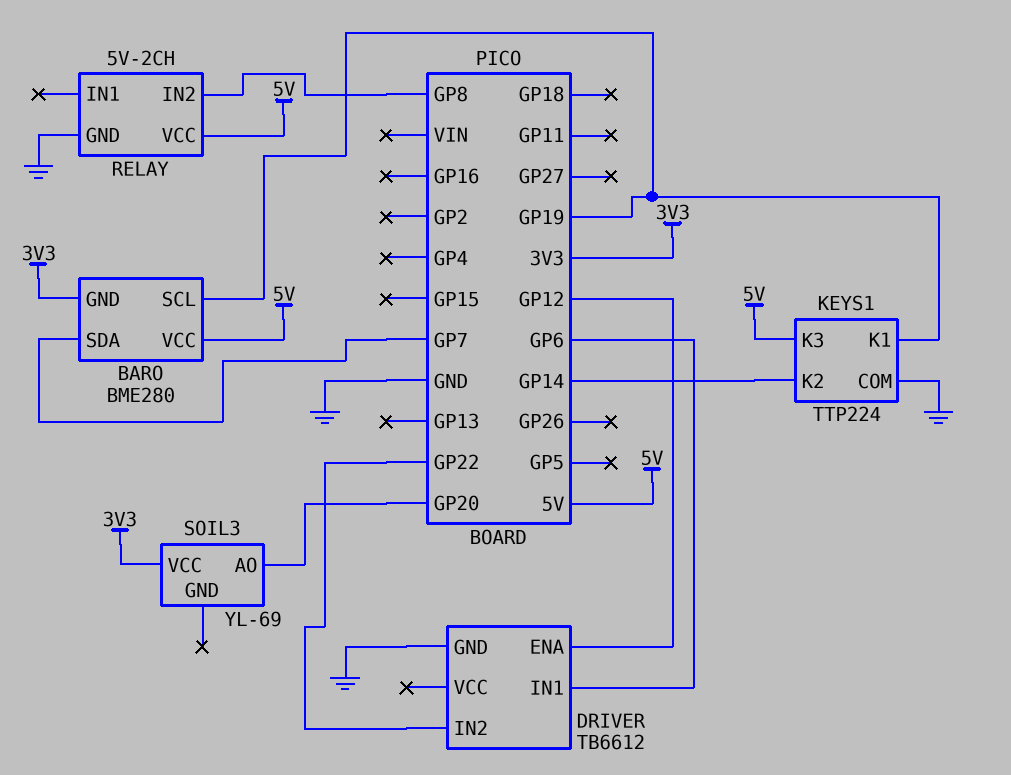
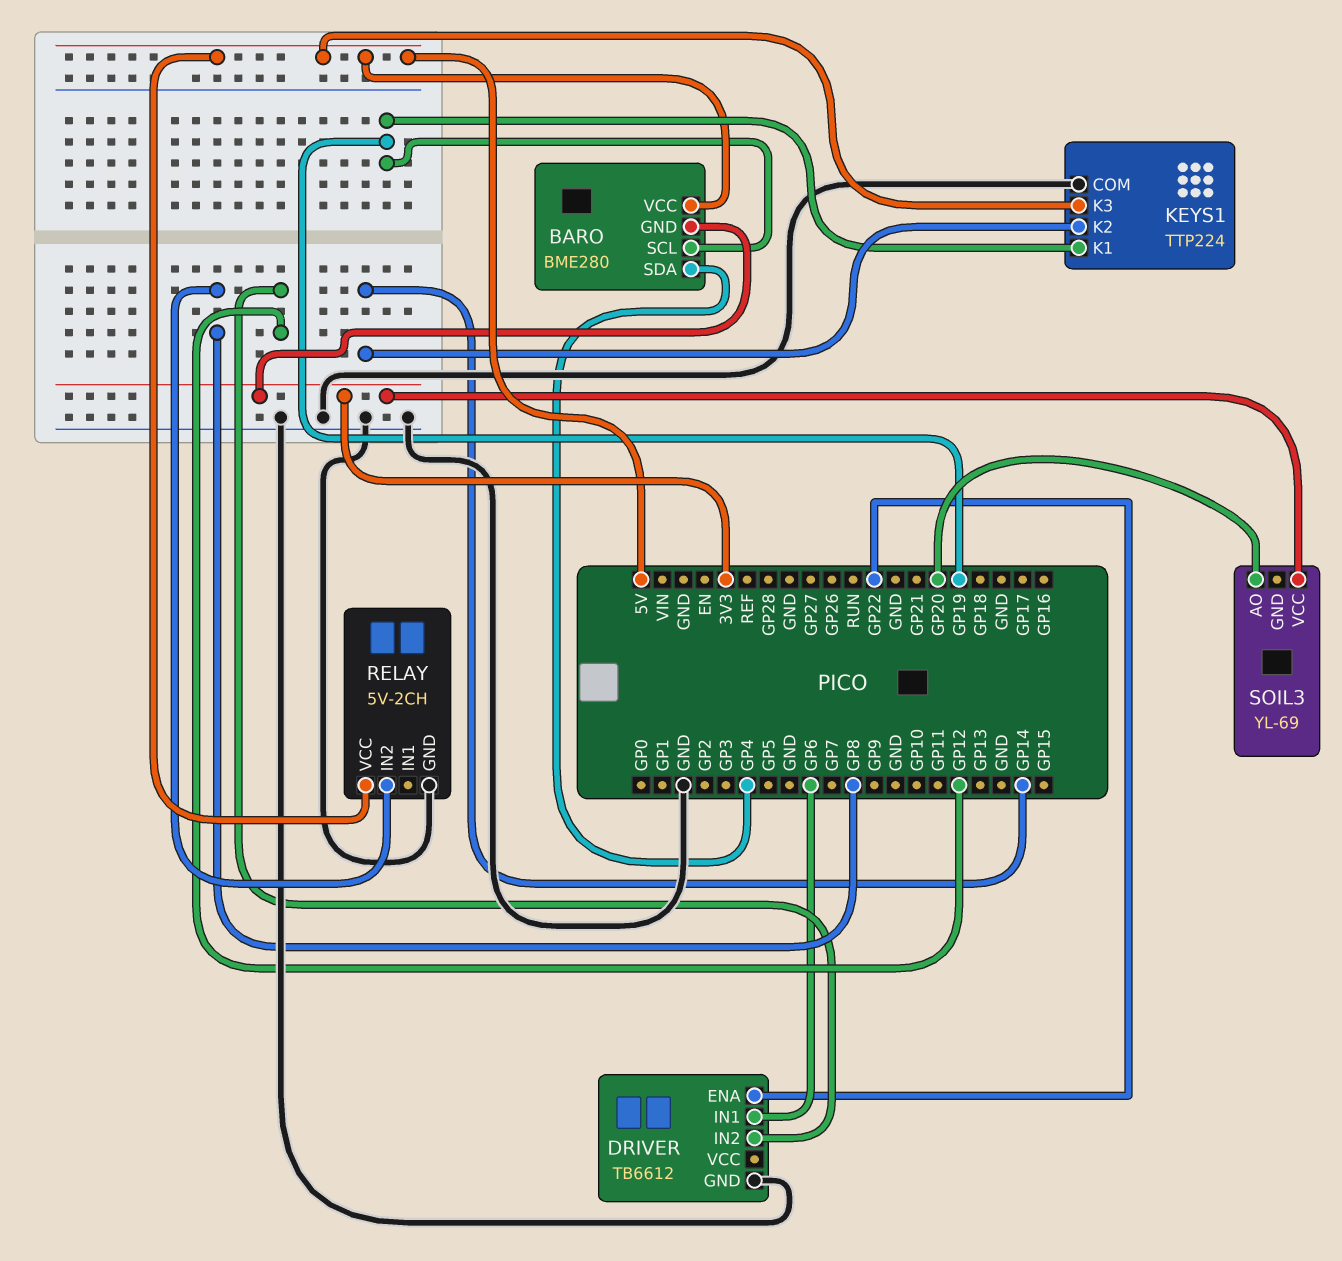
BARO pin SDA: GP7 -> GP4
DRIVER pin ENA: GP12 -> GP22
DRIVER pin IN2: GP22 -> GP12

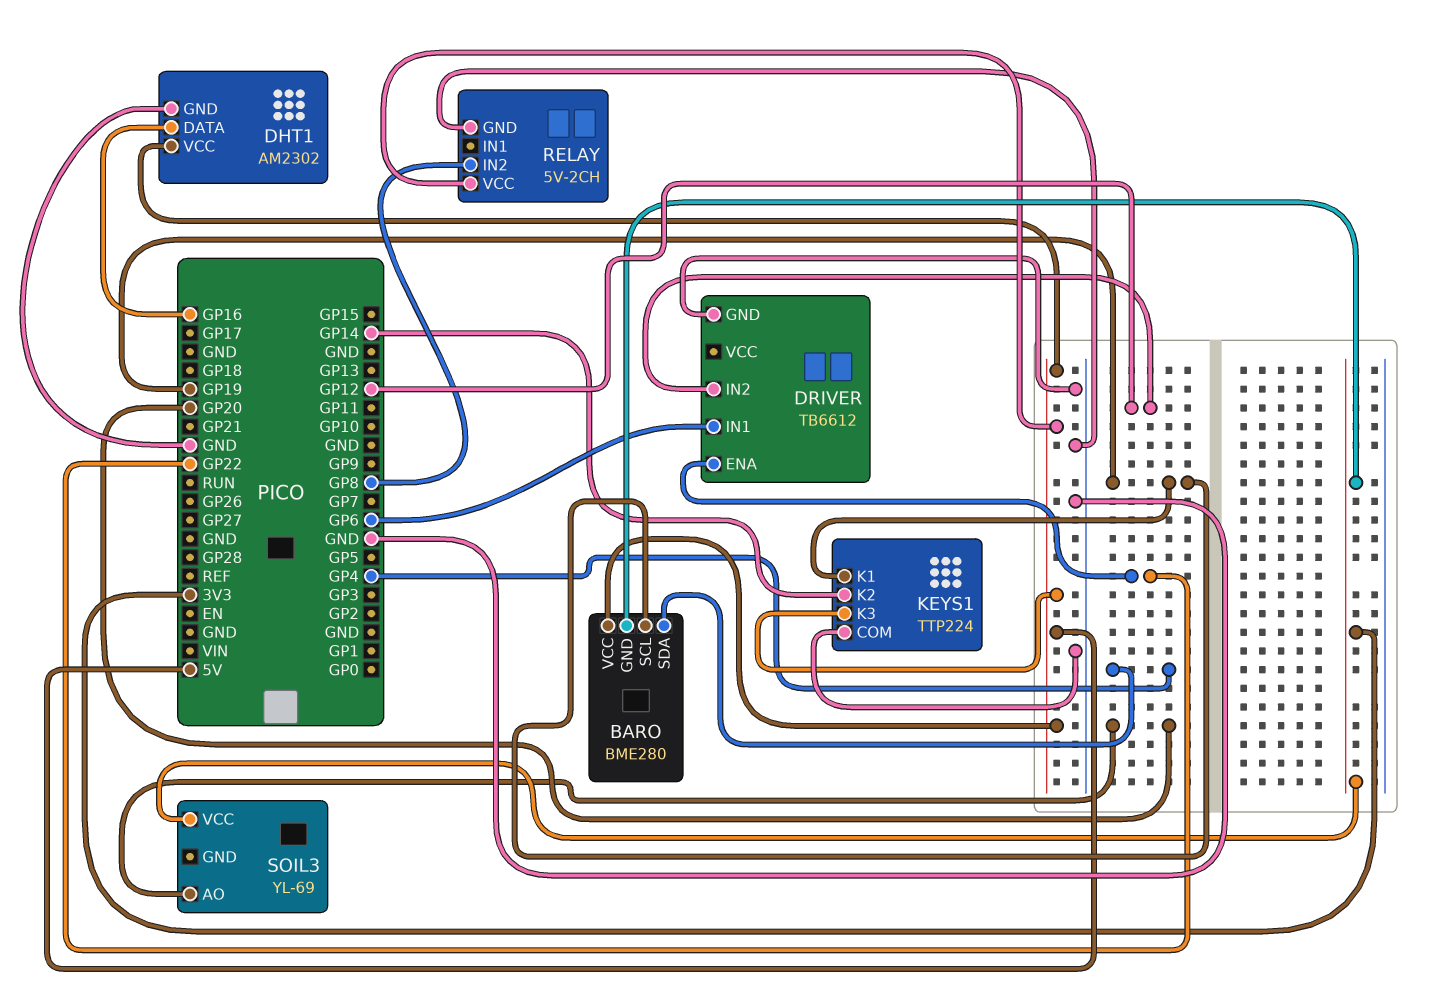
DHT1: none -> AM2302
DHT1 pin DATA: none -> GP16
DHT1 pin GND: none -> GND
DHT1 pin VCC: none -> 5V

